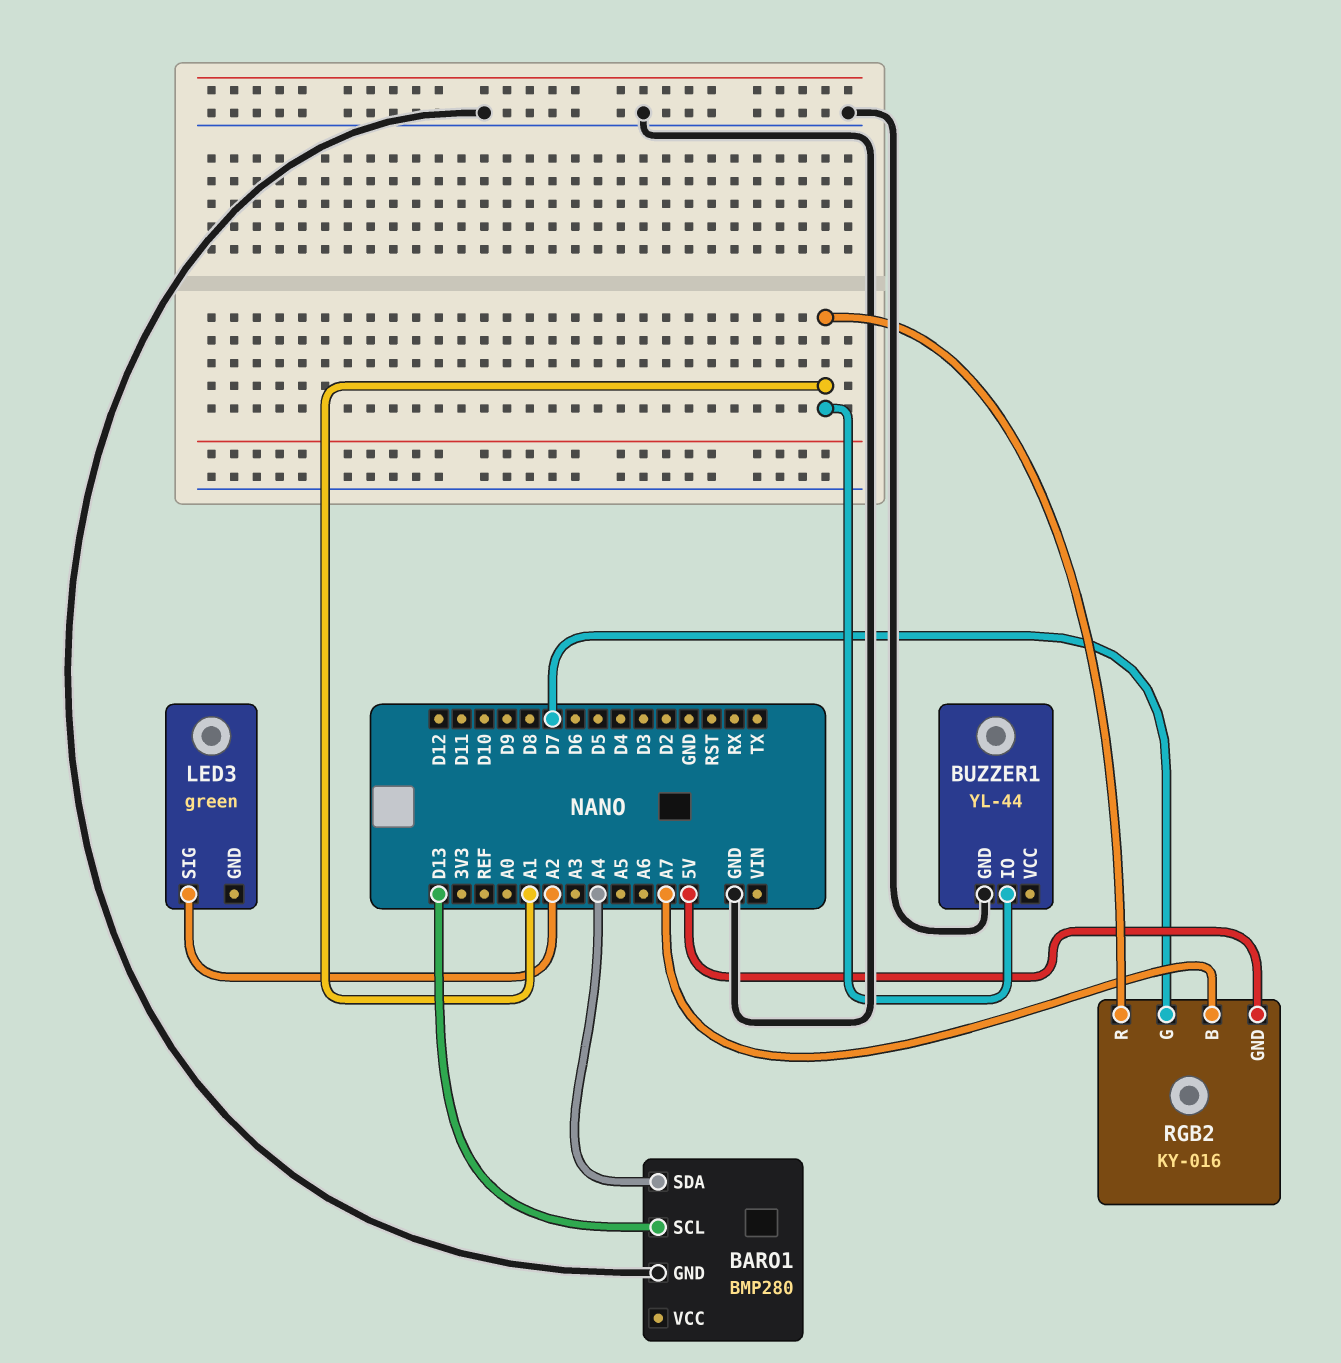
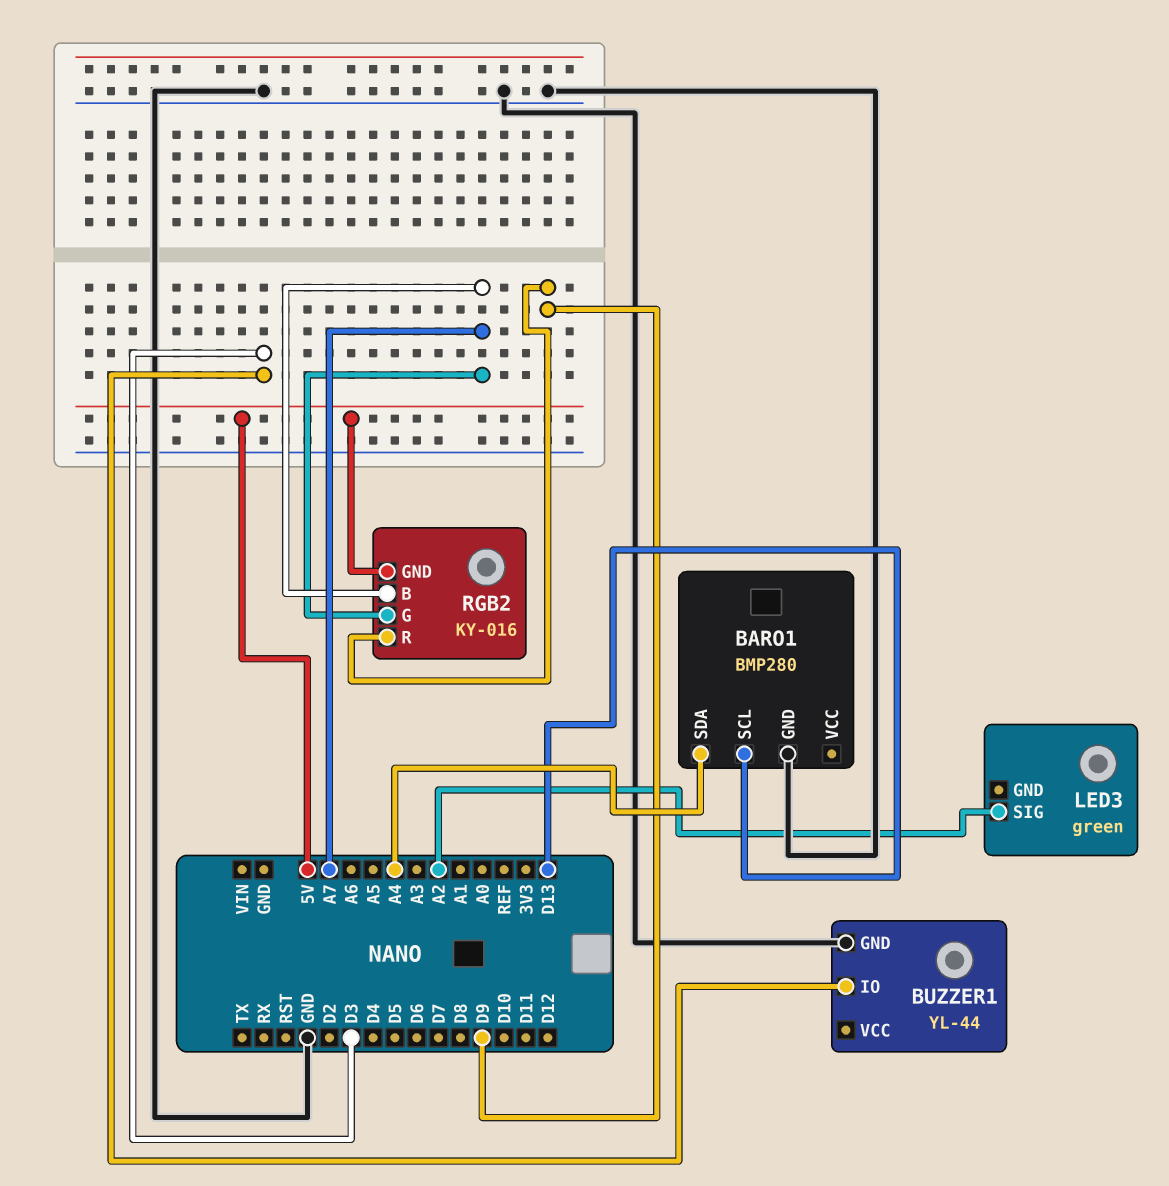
BUZZER1 pin IO: A1 -> D3
RGB2 pin G: D7 -> A7
RGB2 pin R: A1 -> D9

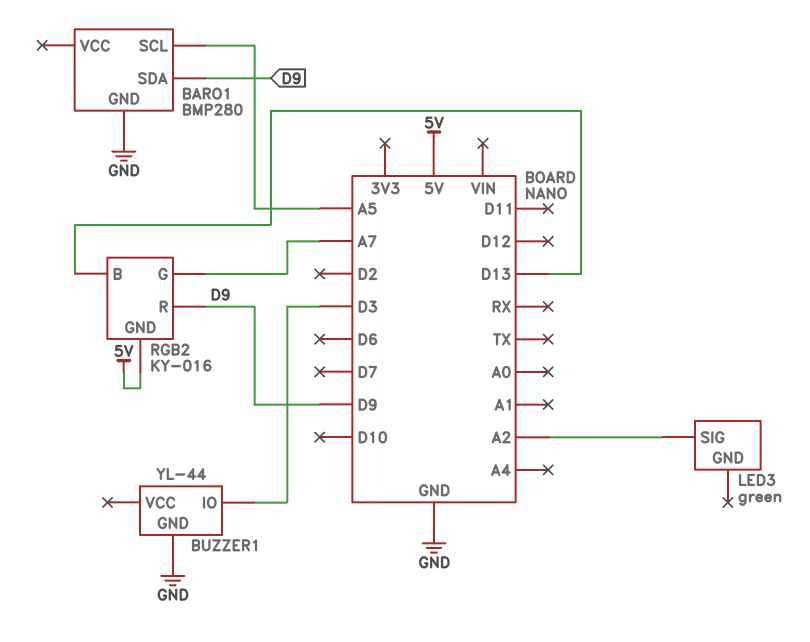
BARO1 pin SCL: D13 -> A5
BARO1 pin SDA: A4 -> D9
RGB2 pin B: A7 -> D13

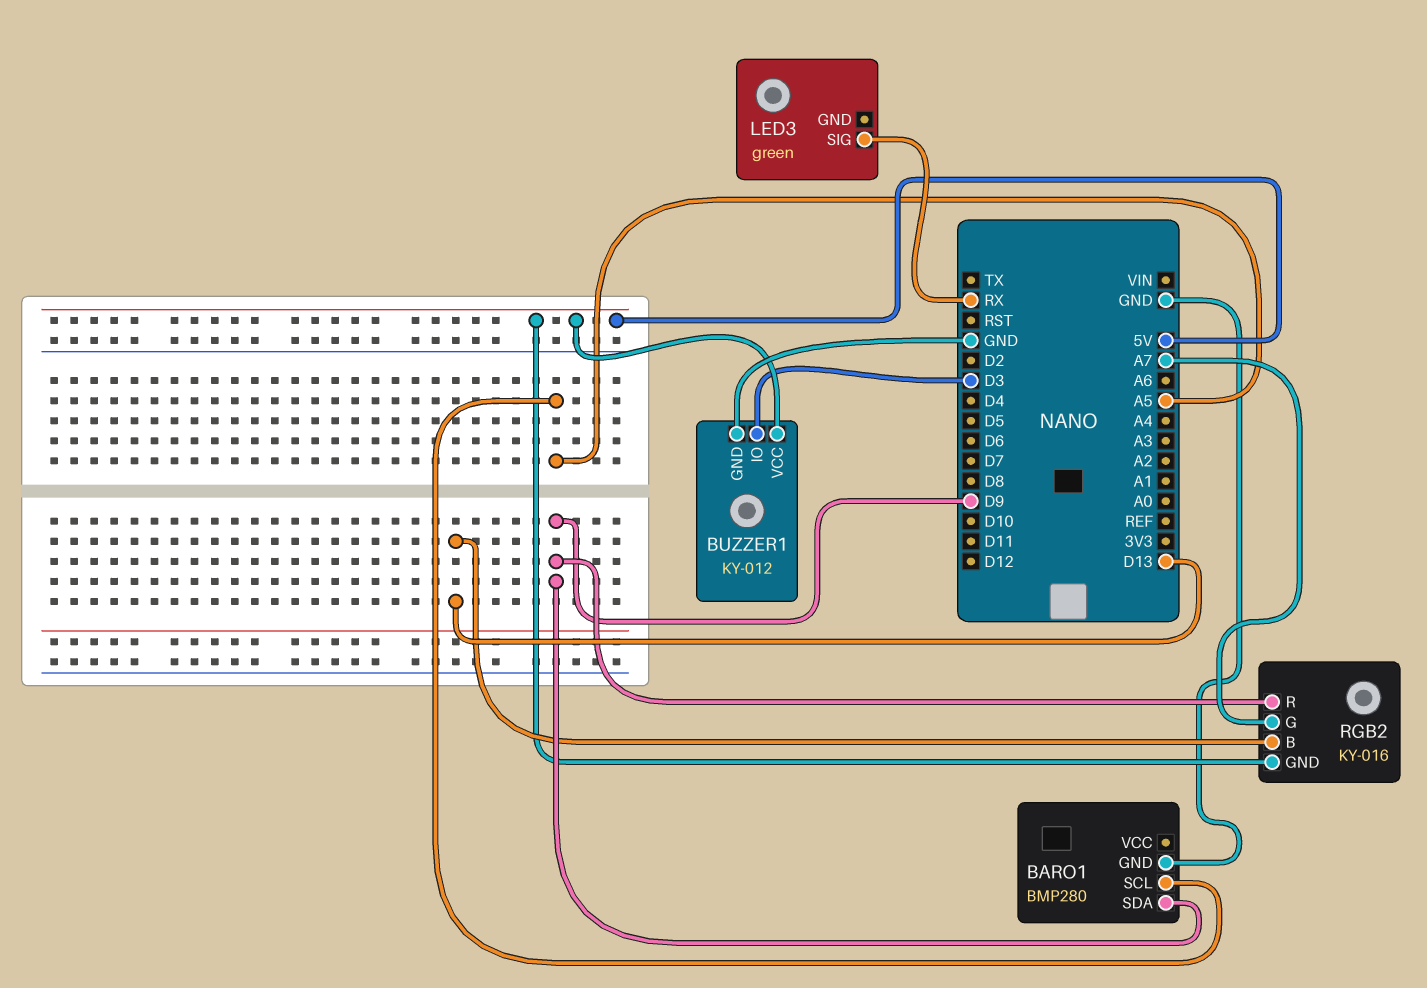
BUZZER1: YL-44 -> KY-012
BUZZER1 pin VCC: none -> 5V
LED3 pin SIG: A2 -> RX

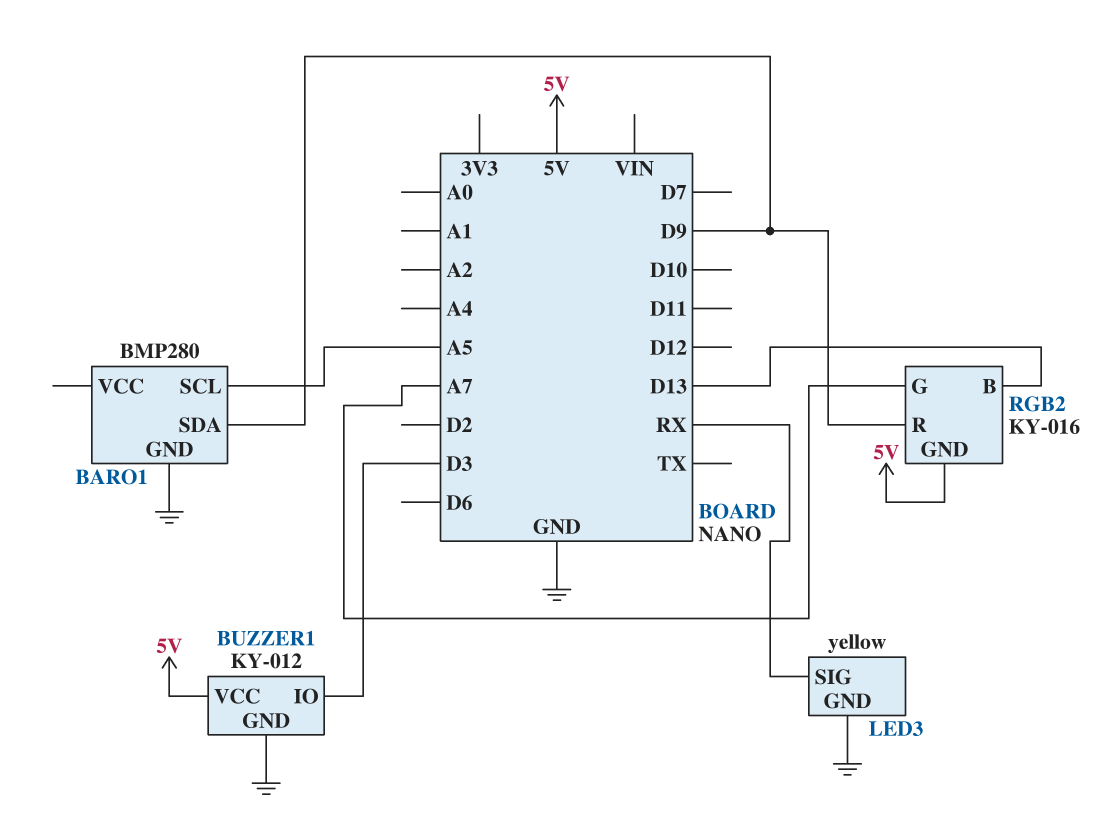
LED3: green -> yellow
LED3 pin GND: none -> GND

